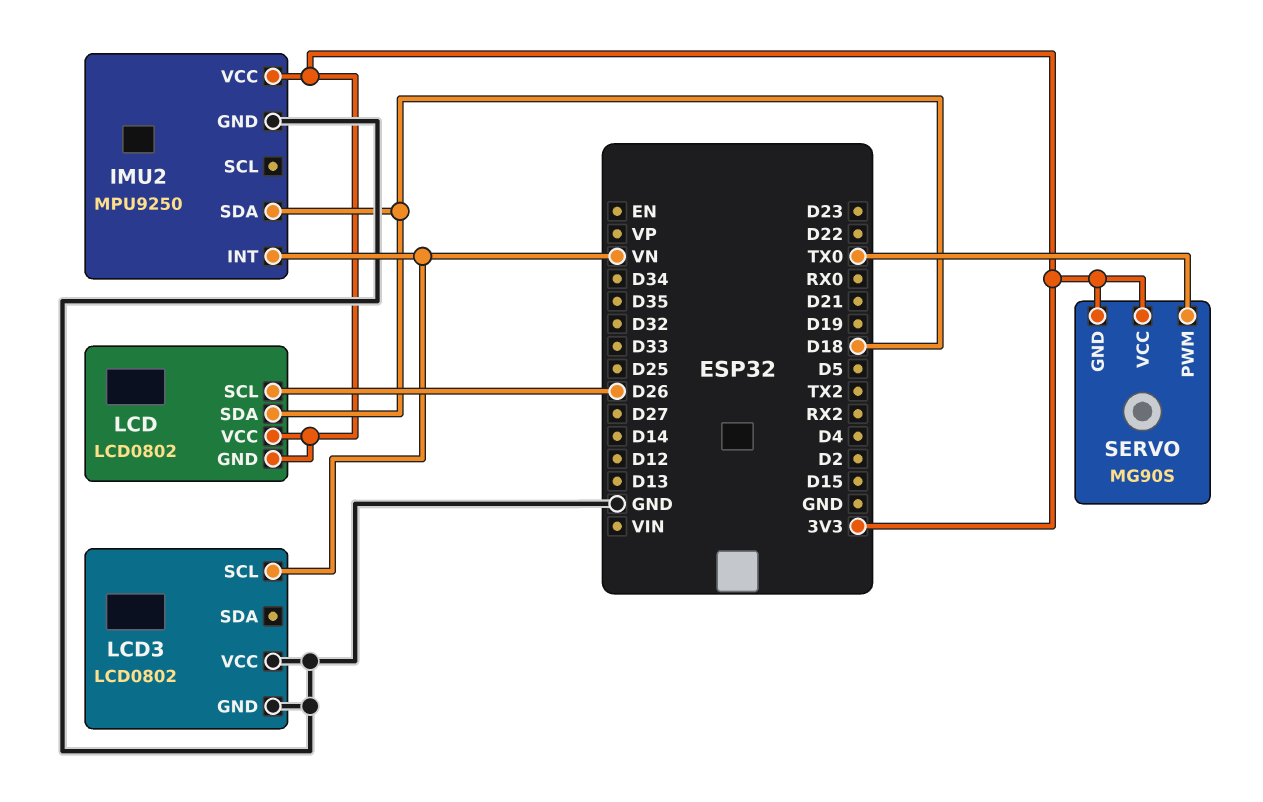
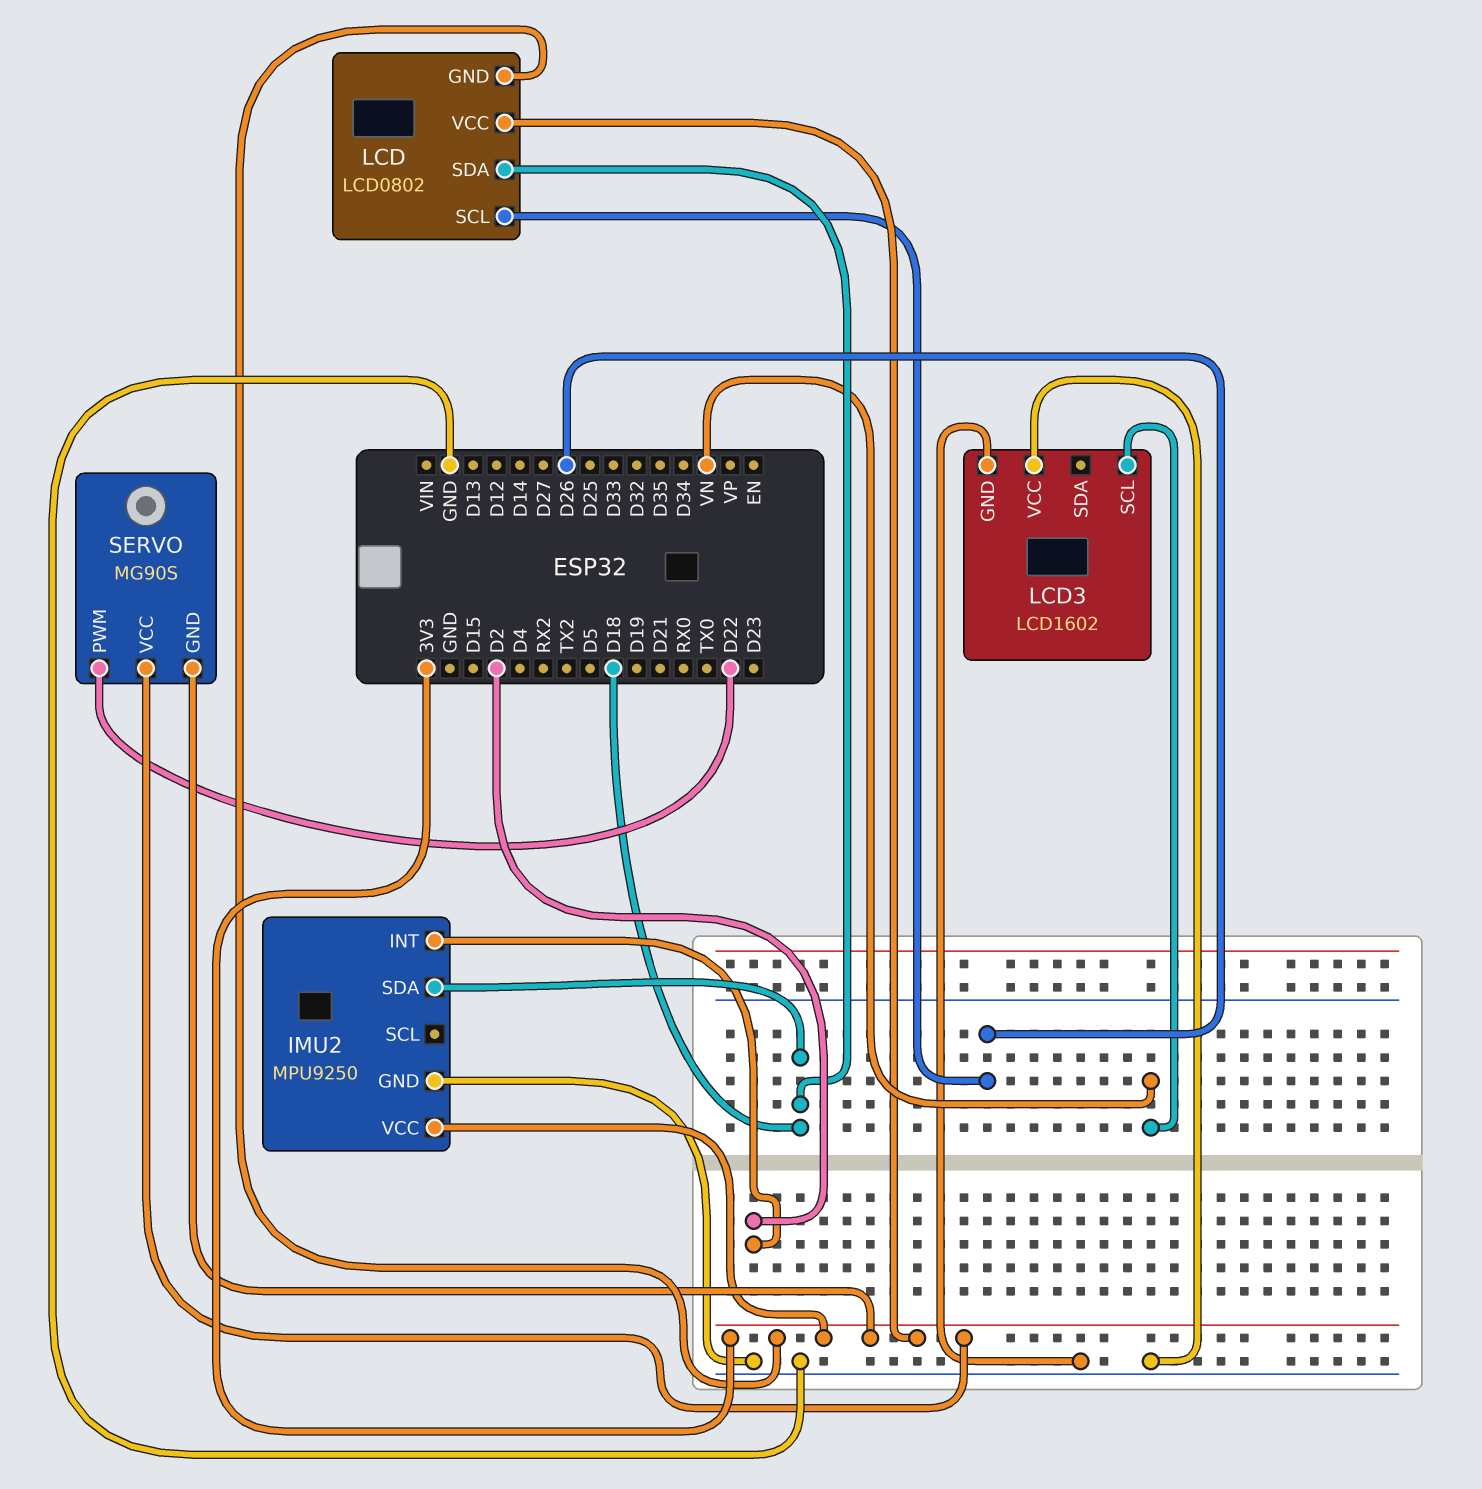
IMU2 pin INT: VN -> D2
LCD3: LCD0802 -> LCD1602
SERVO pin PWM: TX0 -> D22

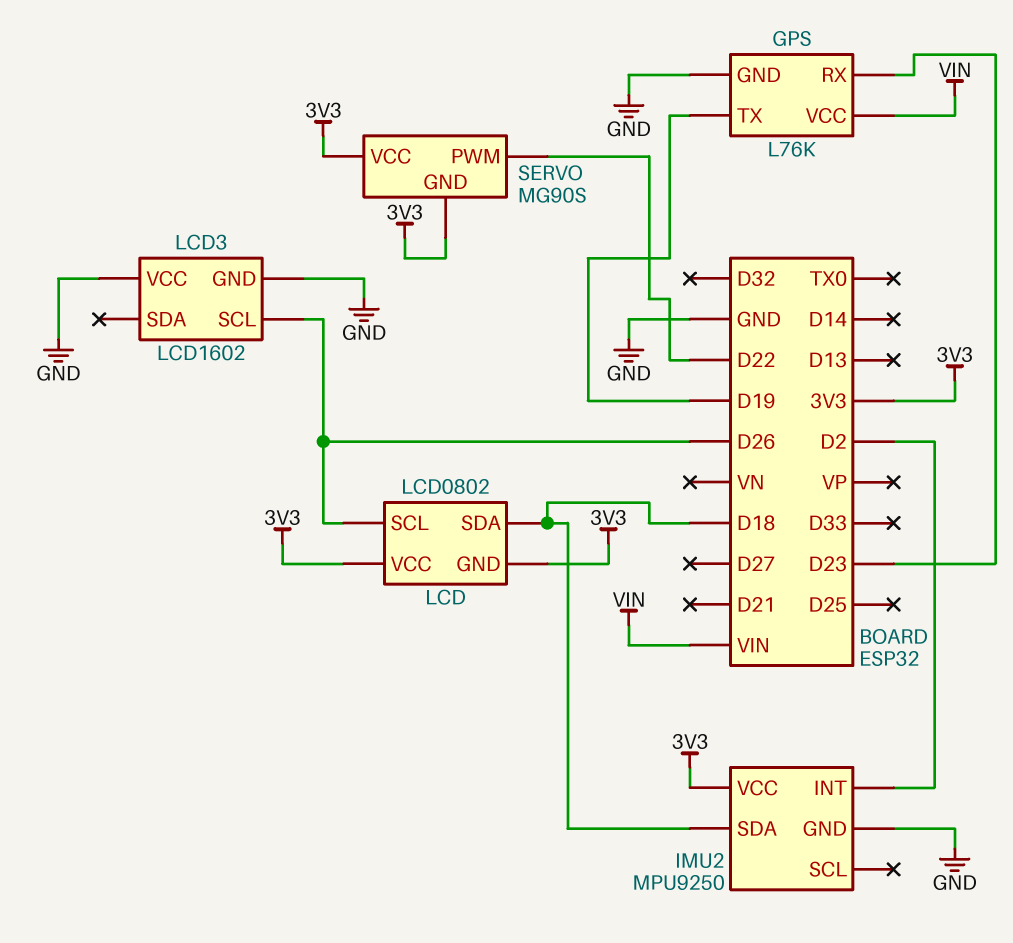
GPS: none -> L76K
GPS pin GND: none -> GND
GPS pin RX: none -> D23
GPS pin TX: none -> D19
GPS pin VCC: none -> VIN
LCD3 pin SCL: VN -> D26

